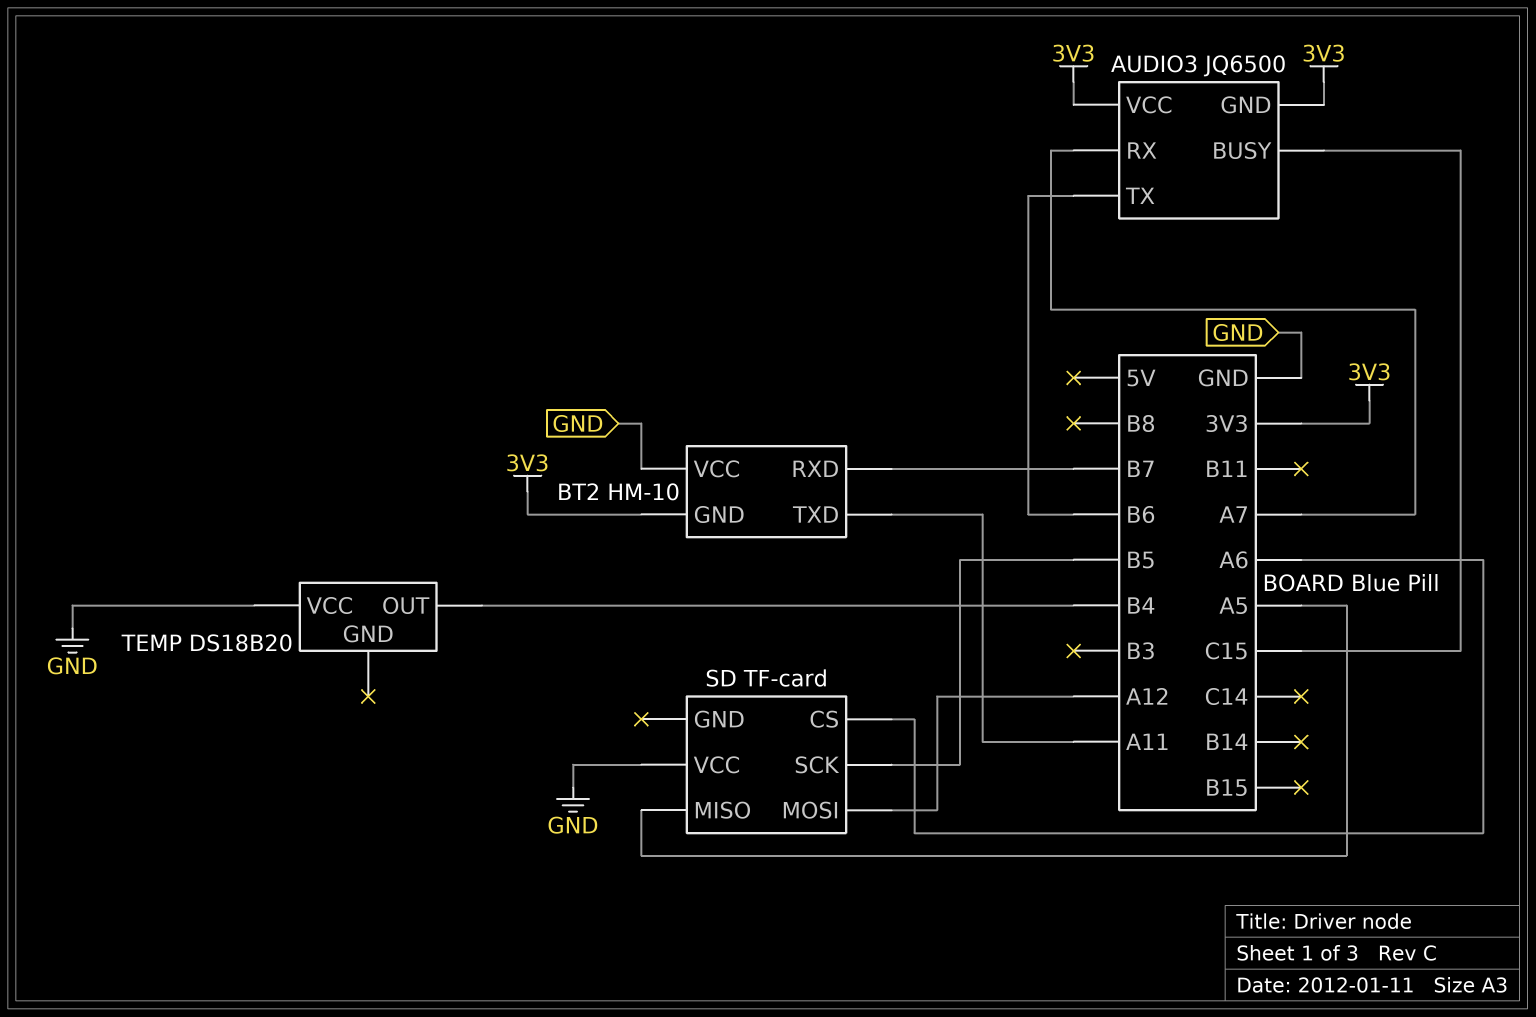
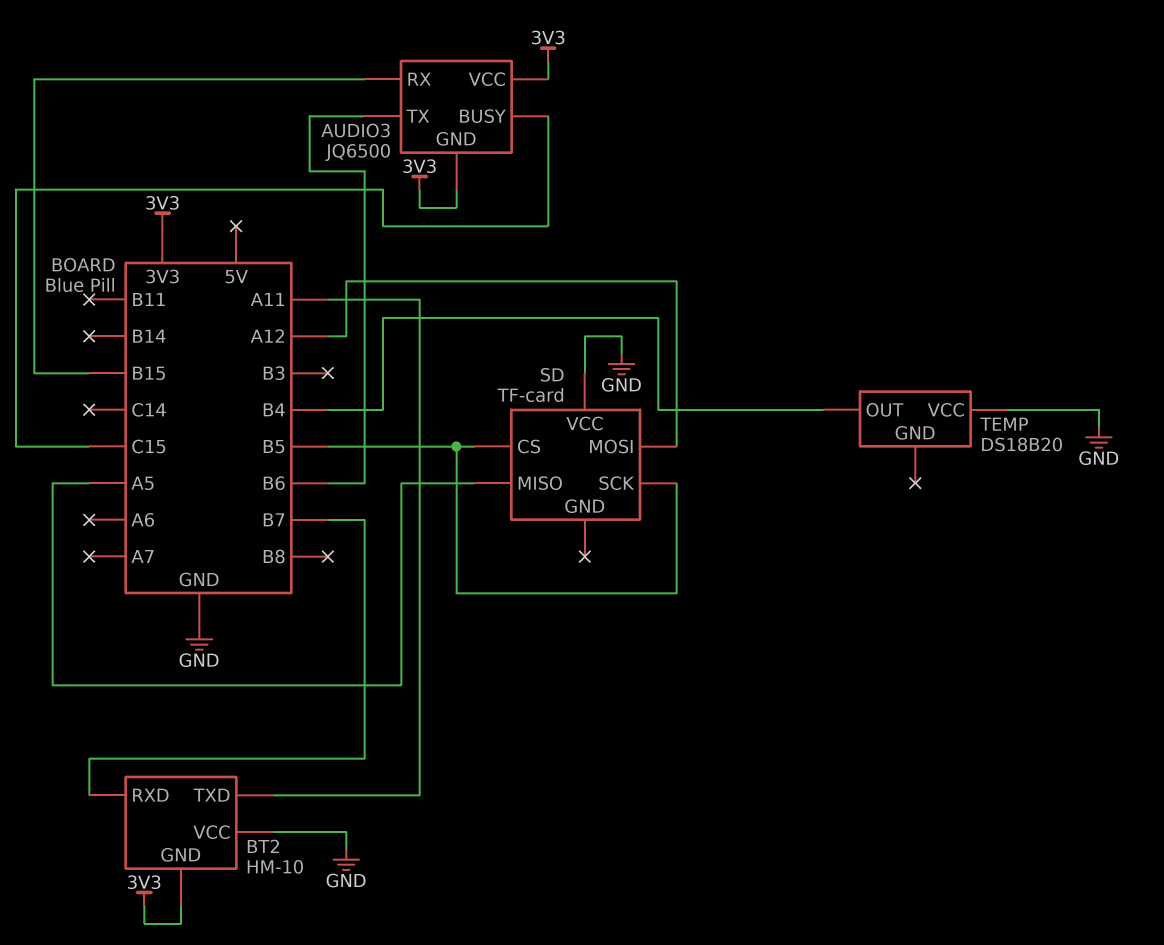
AUDIO3 pin RX: A7 -> B15
SD pin CS: A6 -> B5

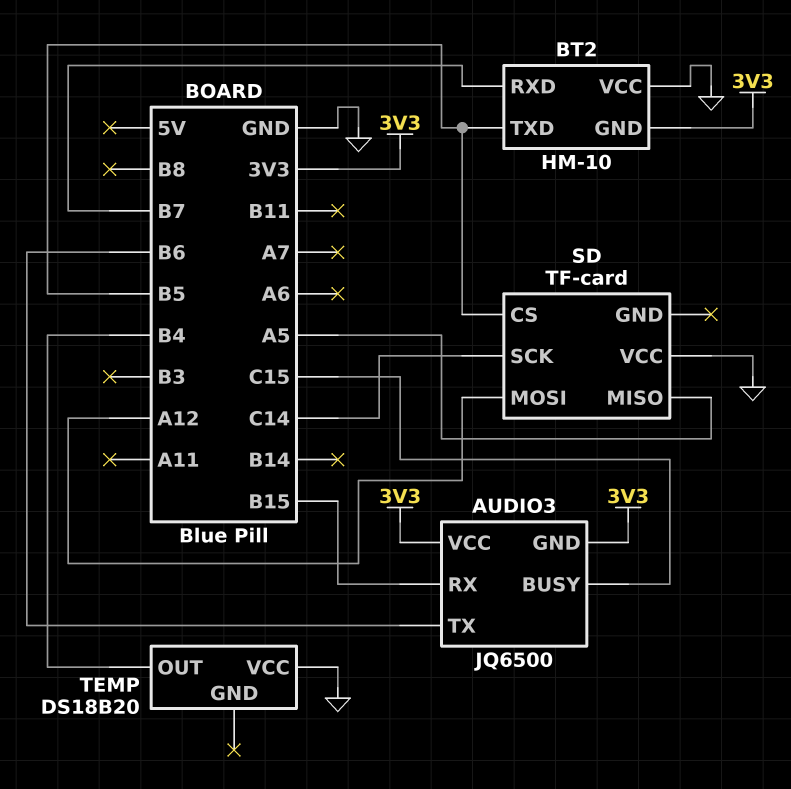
BT2 pin TXD: A11 -> B5
SD pin SCK: B5 -> C14

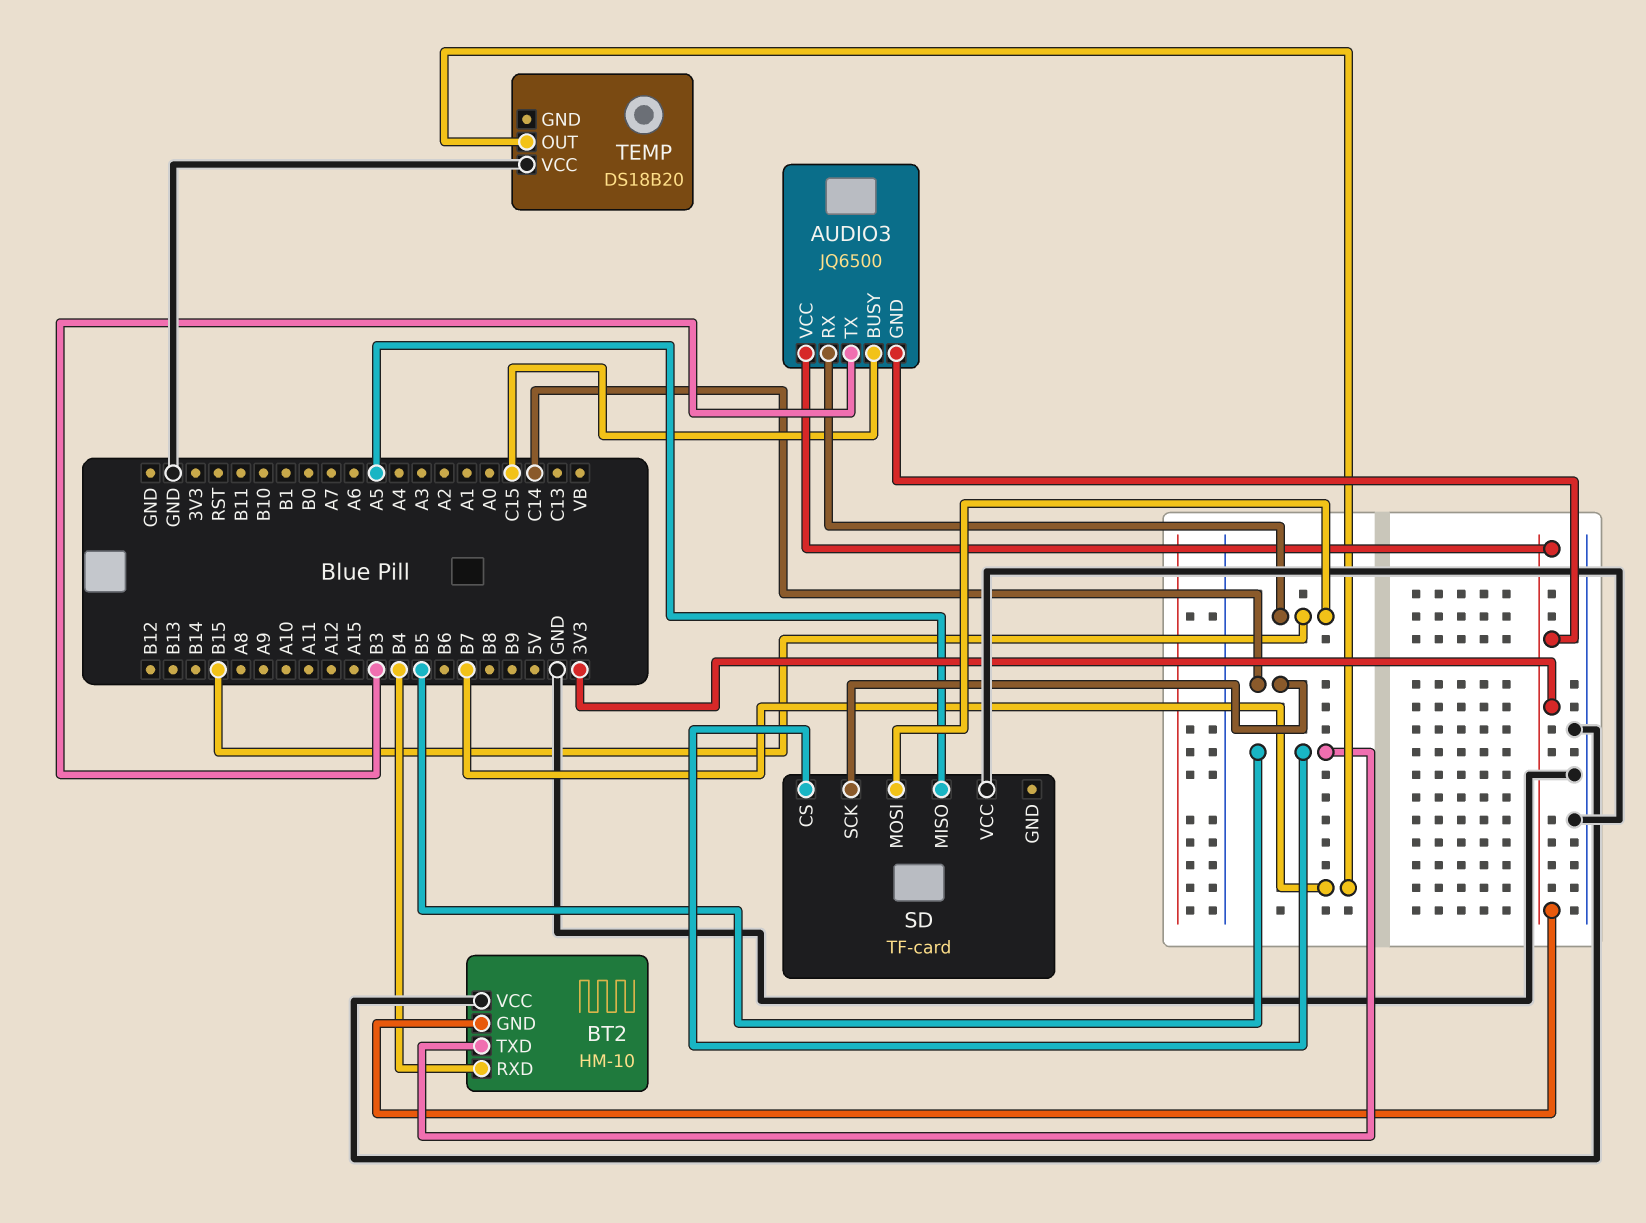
AUDIO3 pin TX: B6 -> B3
BT2 pin RXD: B7 -> B4
SD pin MOSI: A12 -> B15
TEMP pin OUT: B4 -> B7

